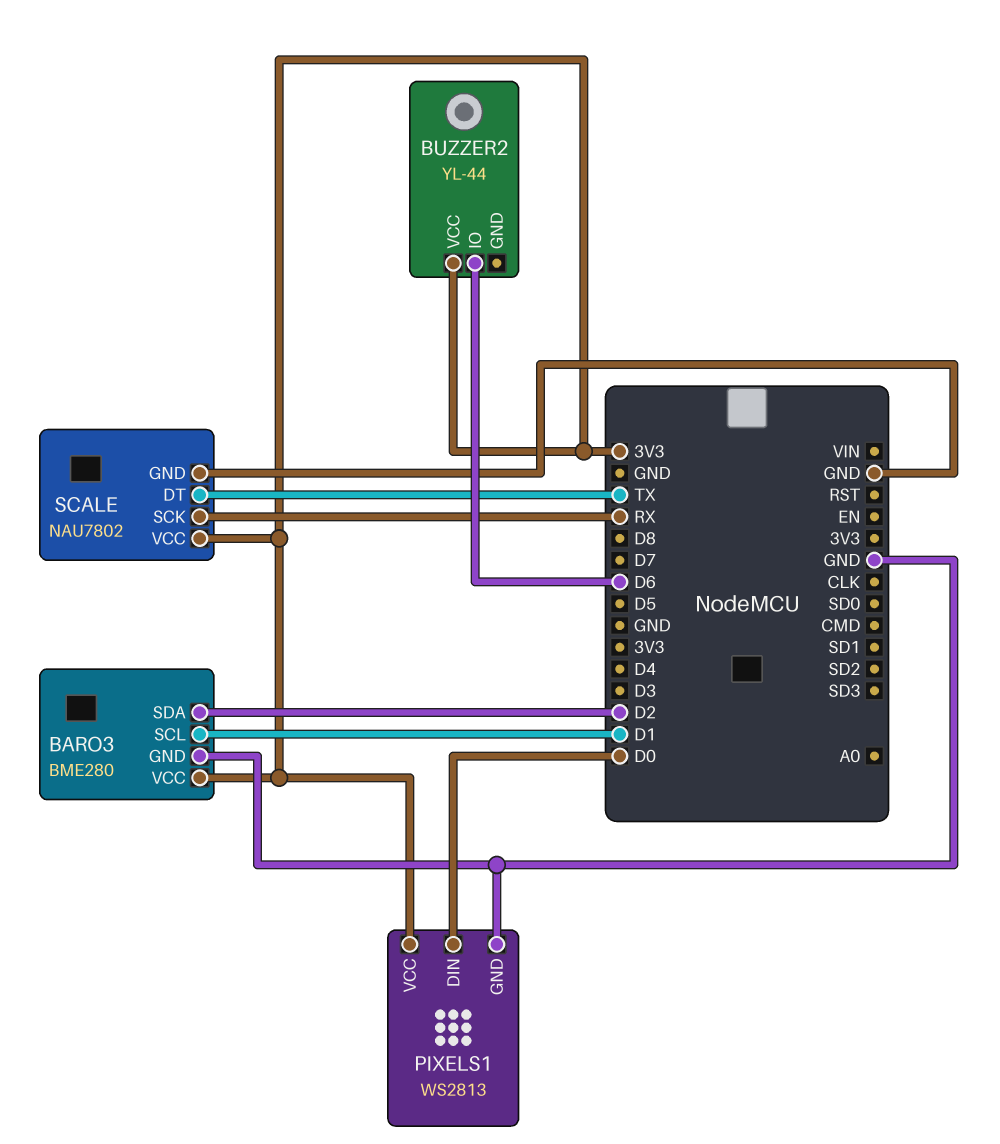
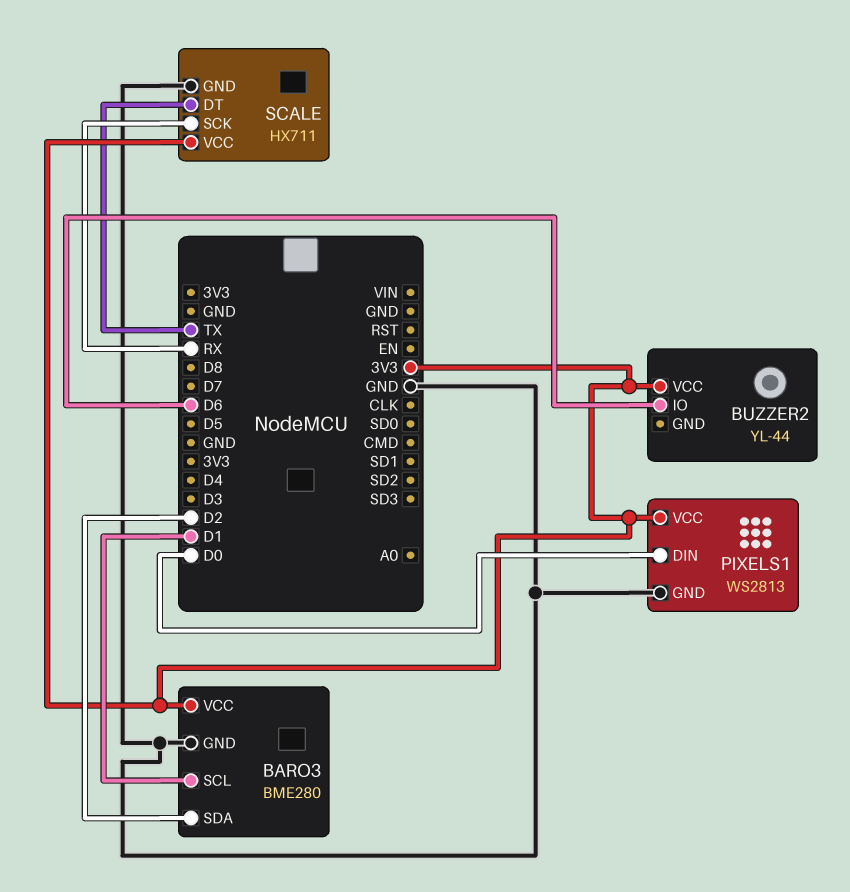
SCALE: NAU7802 -> HX711

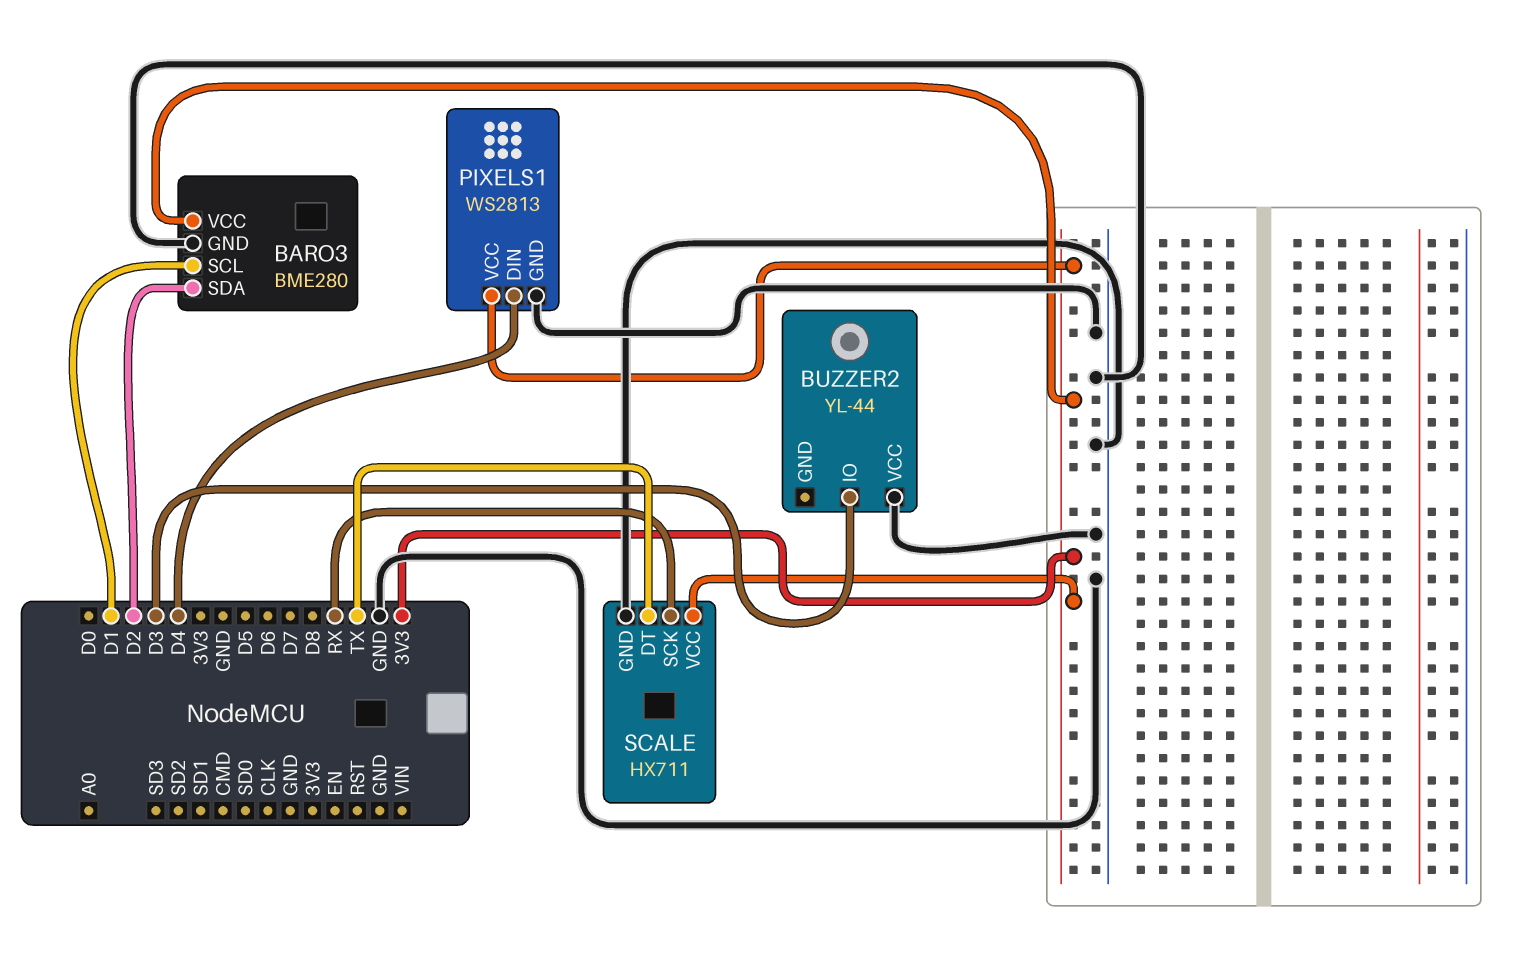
BUZZER2 pin IO: D6 -> D3
BUZZER2 pin VCC: 3V3 -> GND
PIXELS1 pin DIN: D0 -> D4

